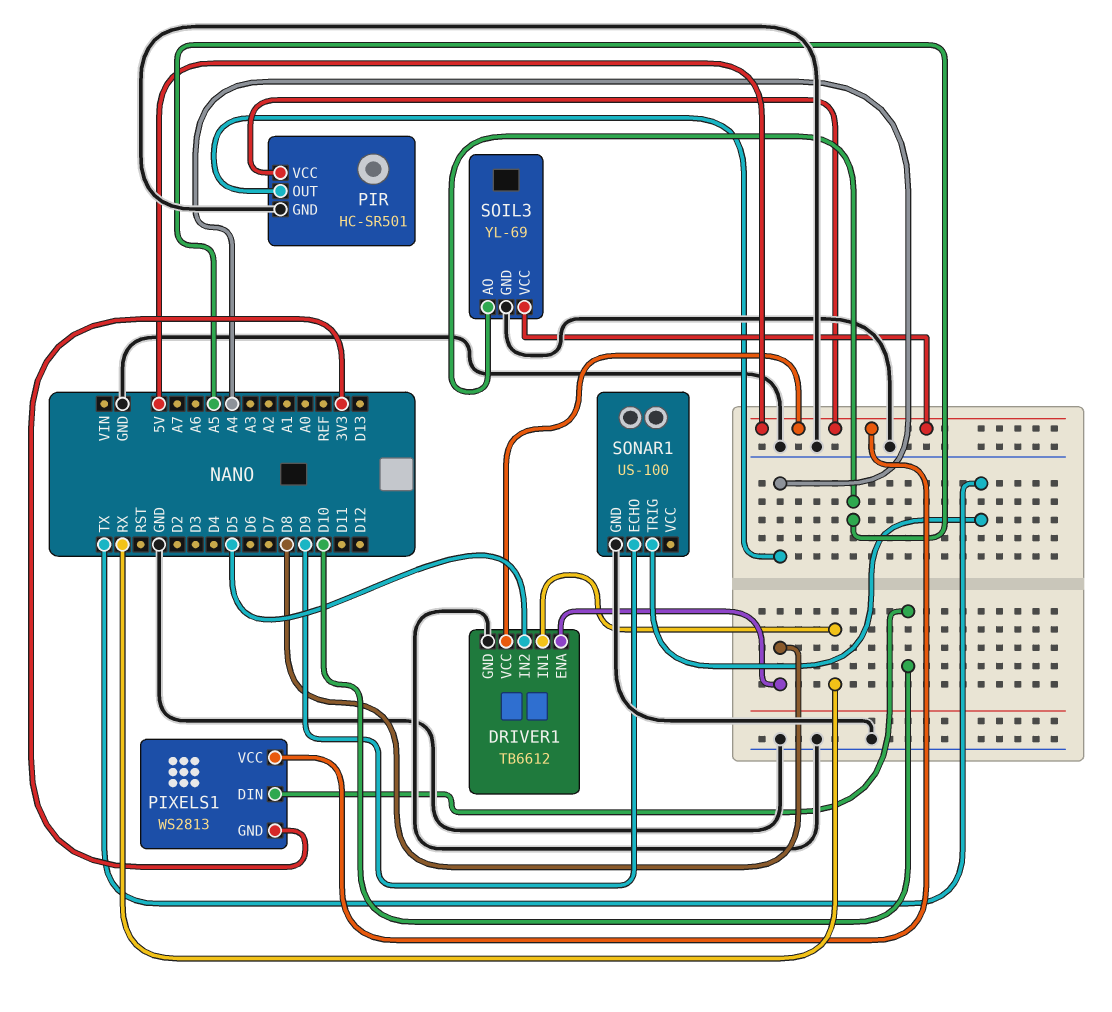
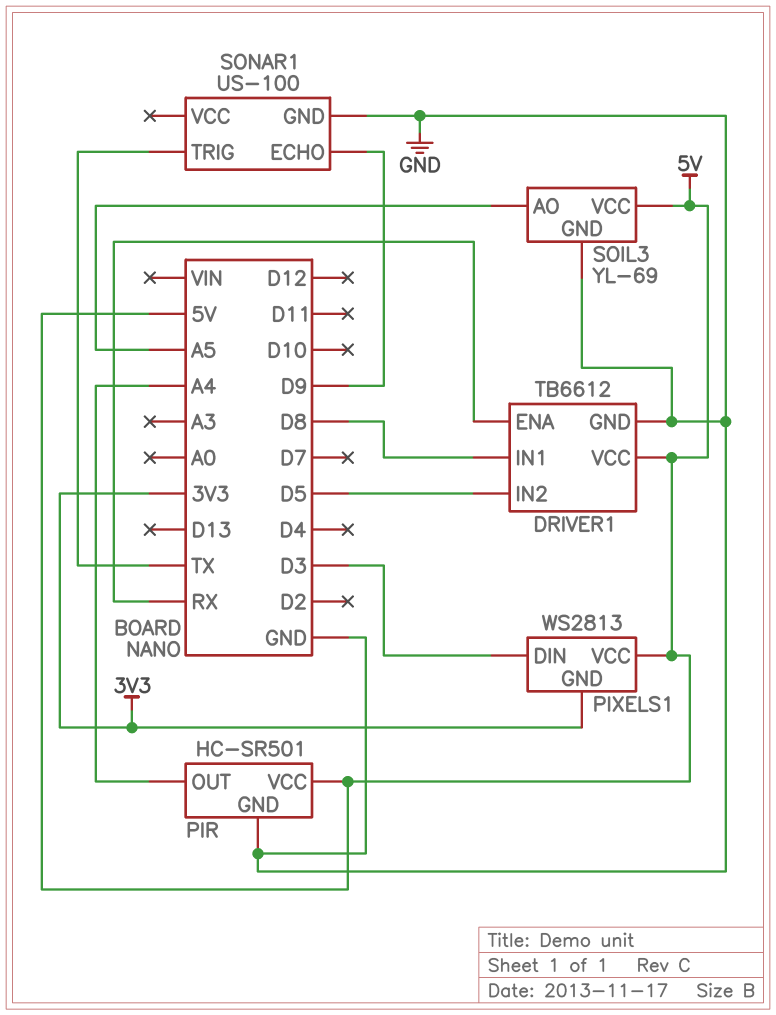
DRIVER1 pin ENA: D8 -> RX
DRIVER1 pin IN1: RX -> D8
PIXELS1 pin DIN: D10 -> D3

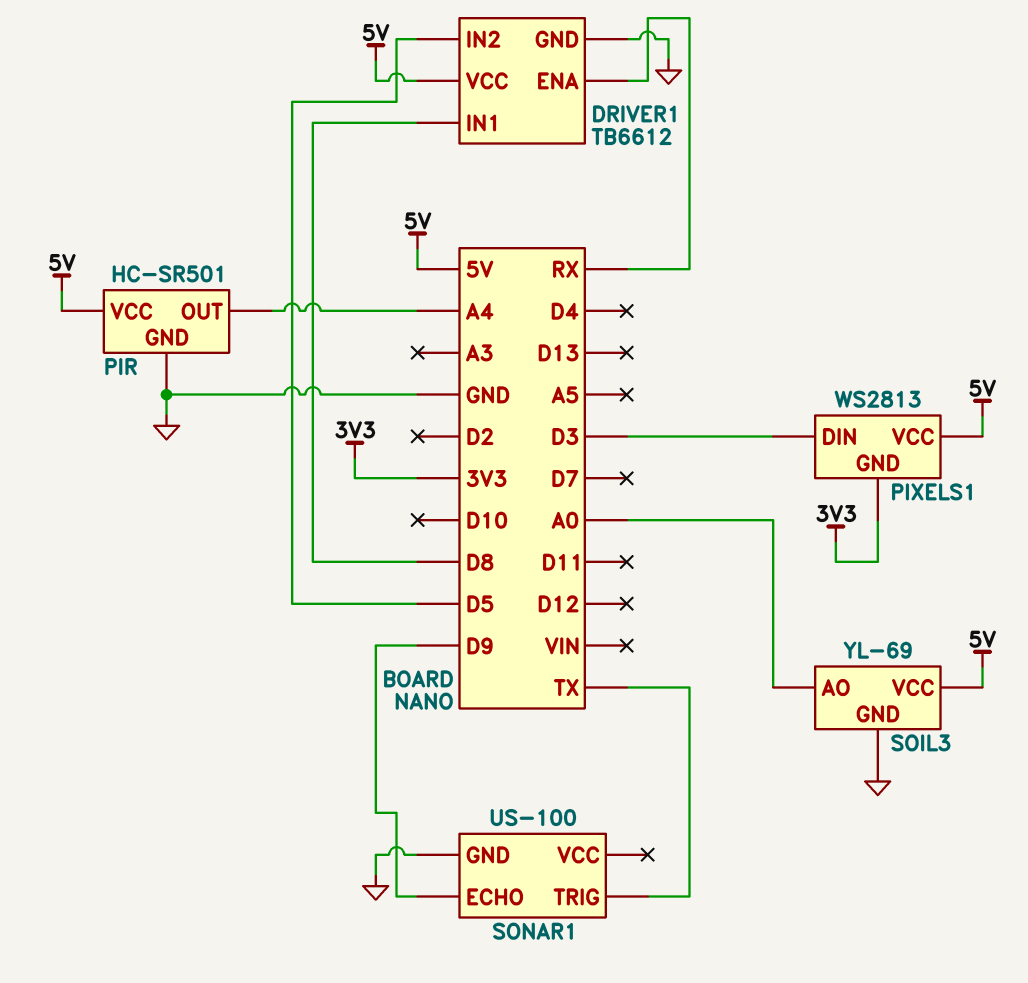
SOIL3 pin AO: A5 -> A0

